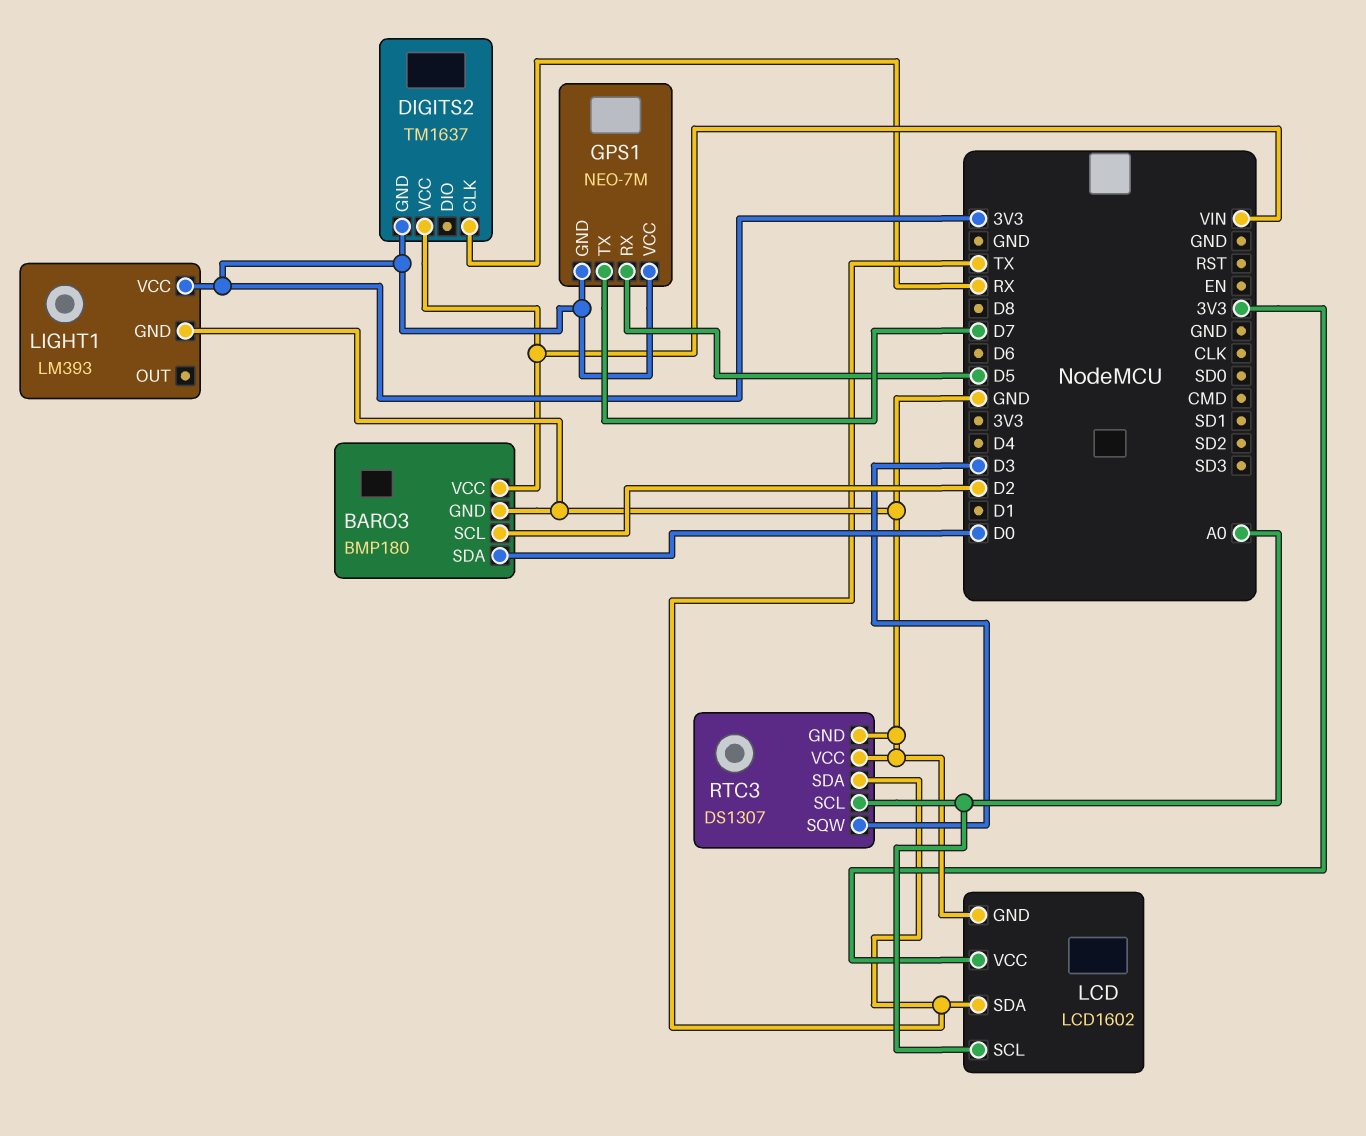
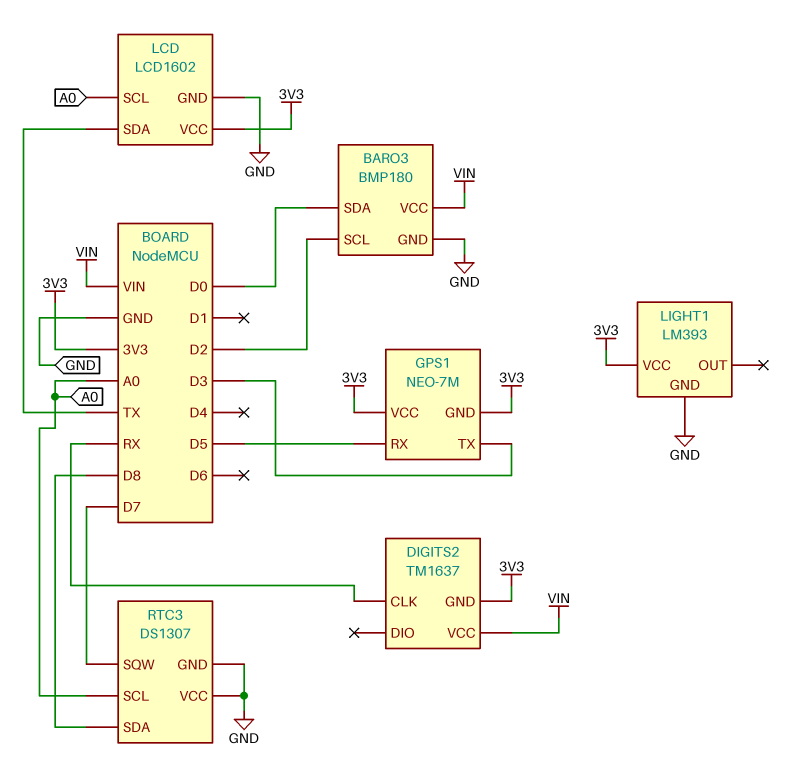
GPS1 pin TX: D7 -> D3
RTC3 pin SDA: TX -> D8
RTC3 pin SQW: D3 -> D7

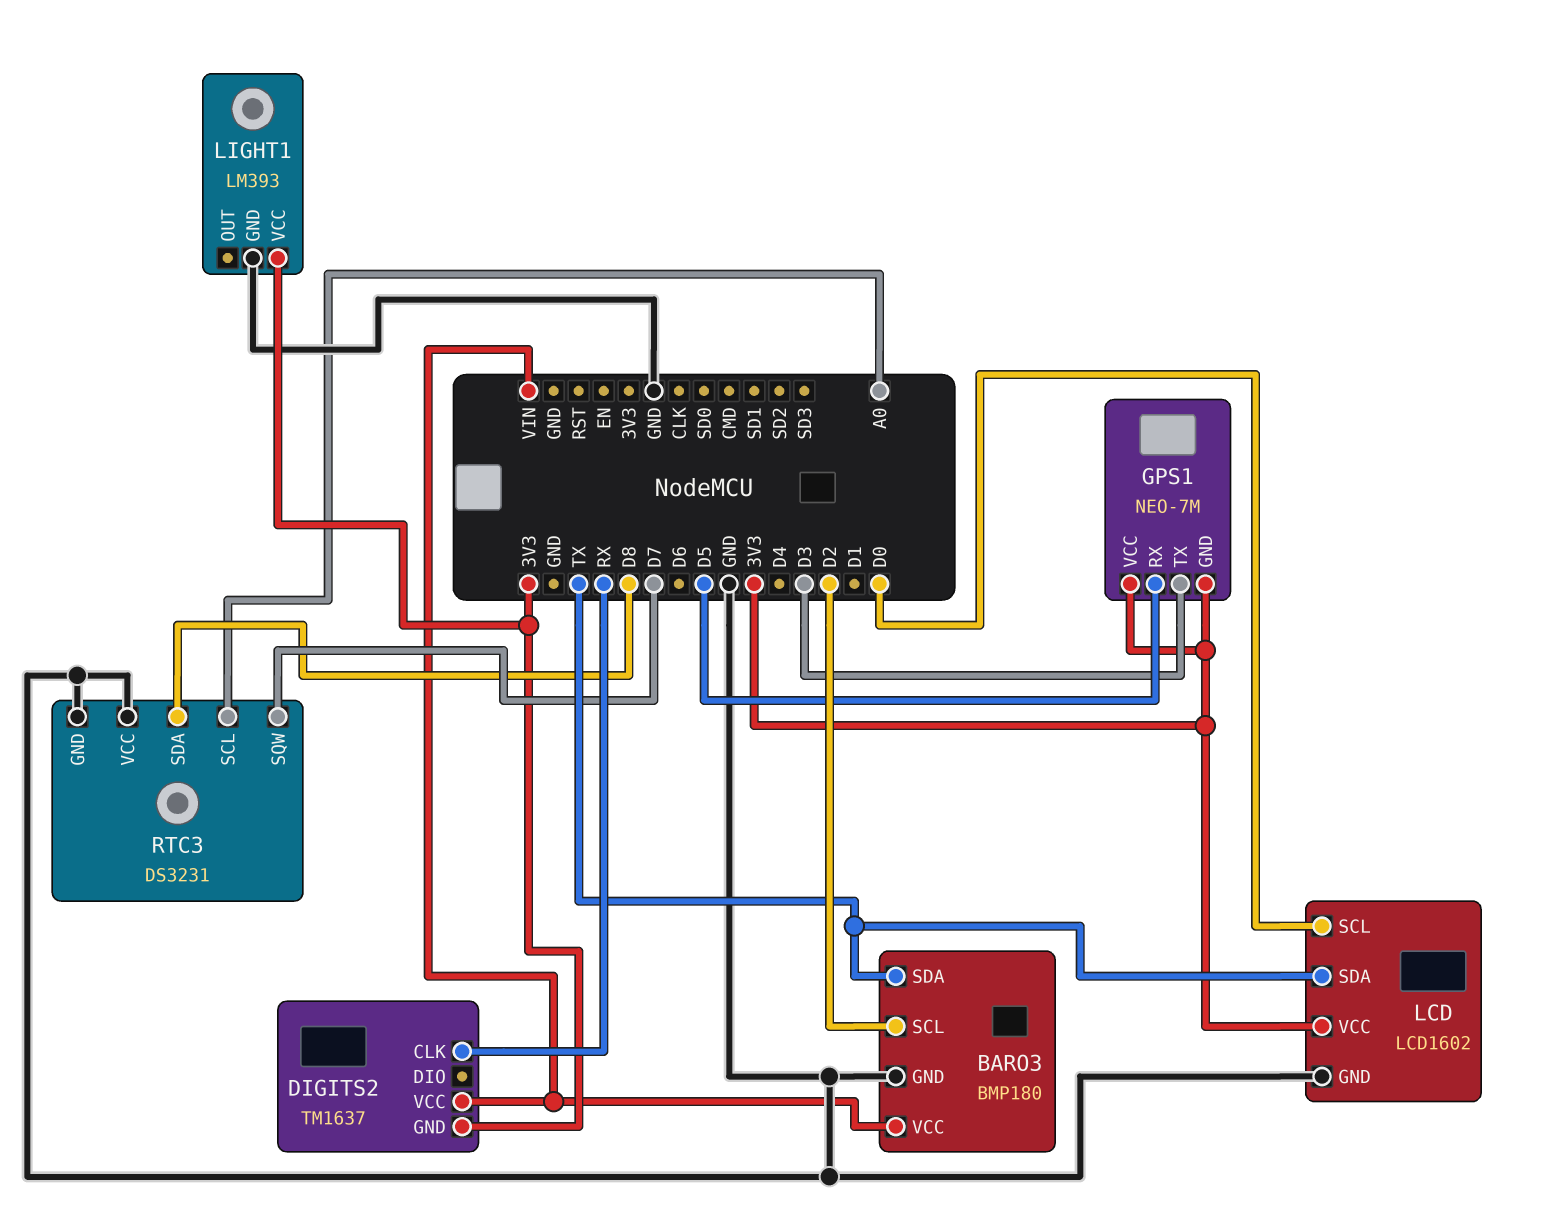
BARO3 pin SDA: D0 -> TX
LCD pin SCL: A0 -> D0
RTC3: DS1307 -> DS3231

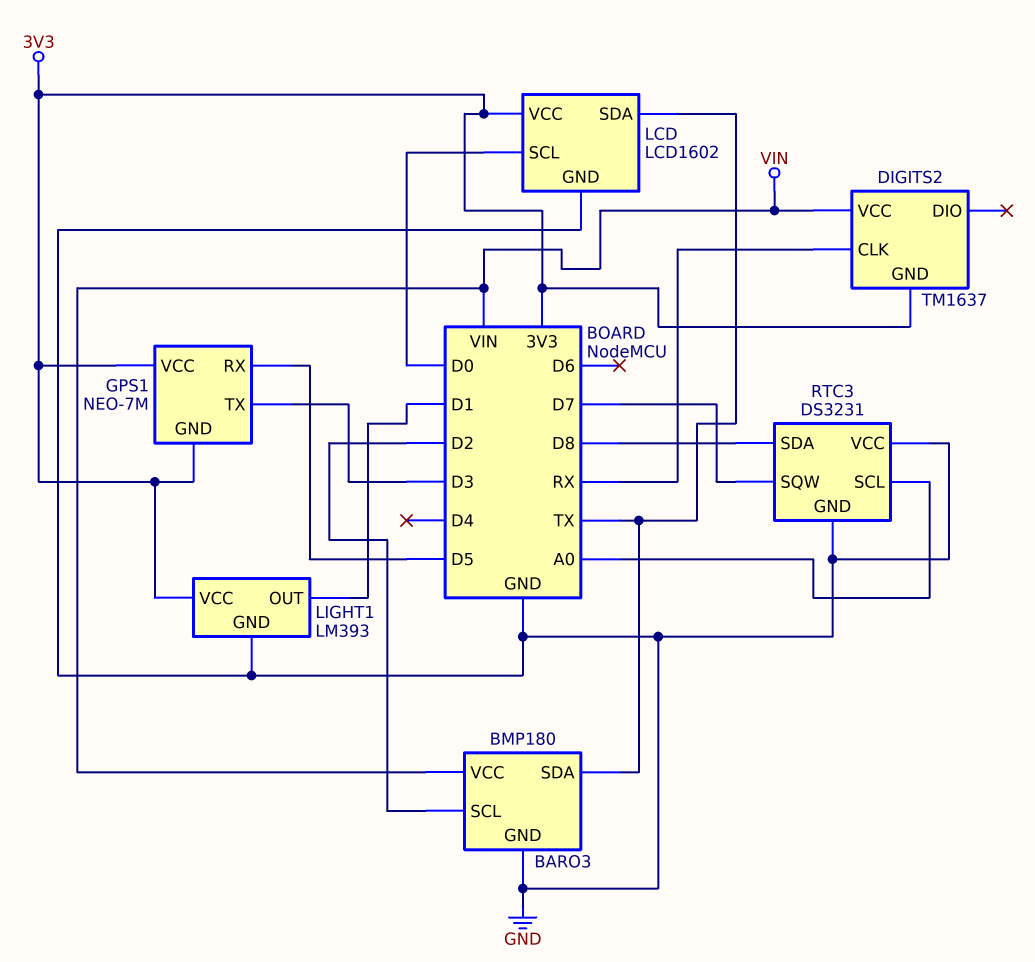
LIGHT1 pin OUT: none -> D1

